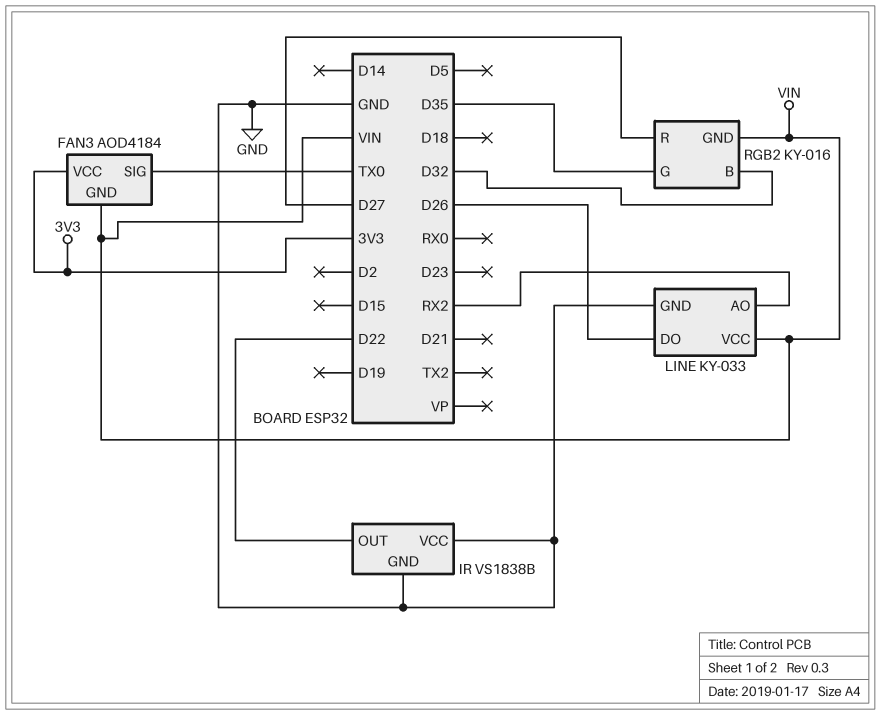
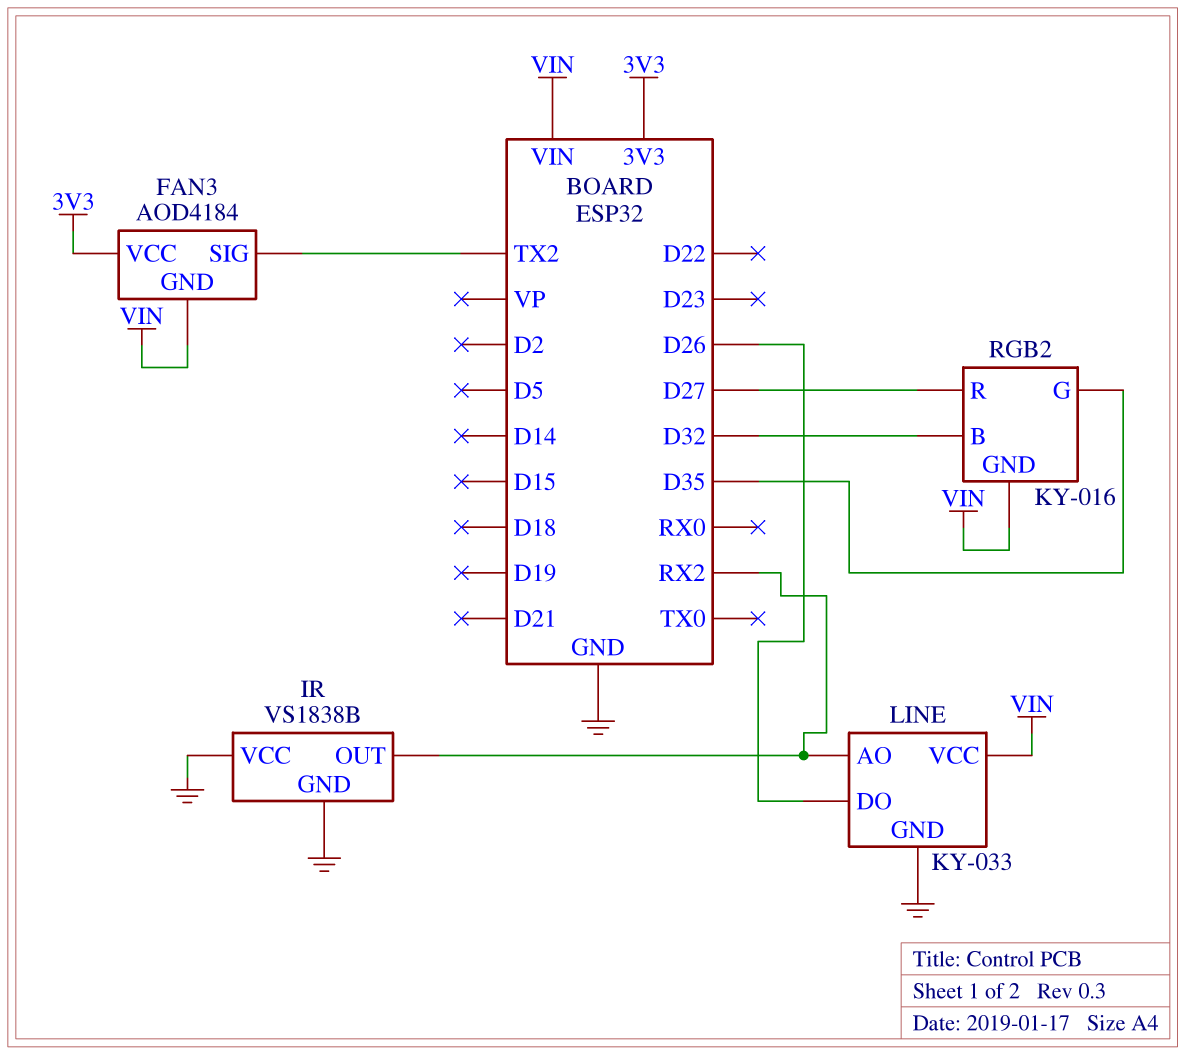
FAN3 pin SIG: TX0 -> TX2
IR pin OUT: D22 -> RX2

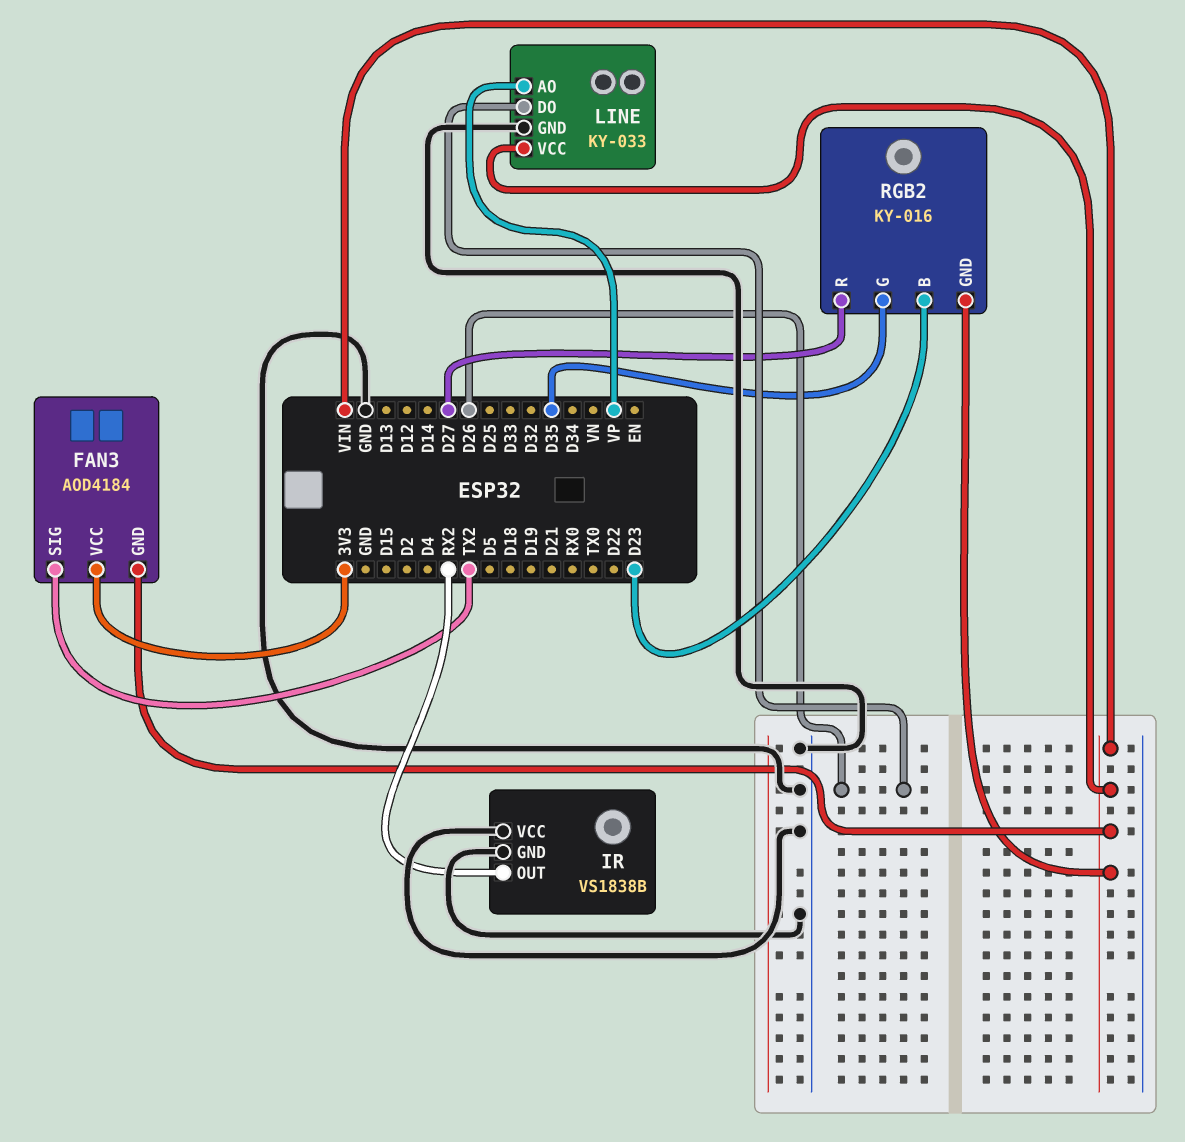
LINE pin AO: RX2 -> VP
RGB2 pin B: D32 -> D23

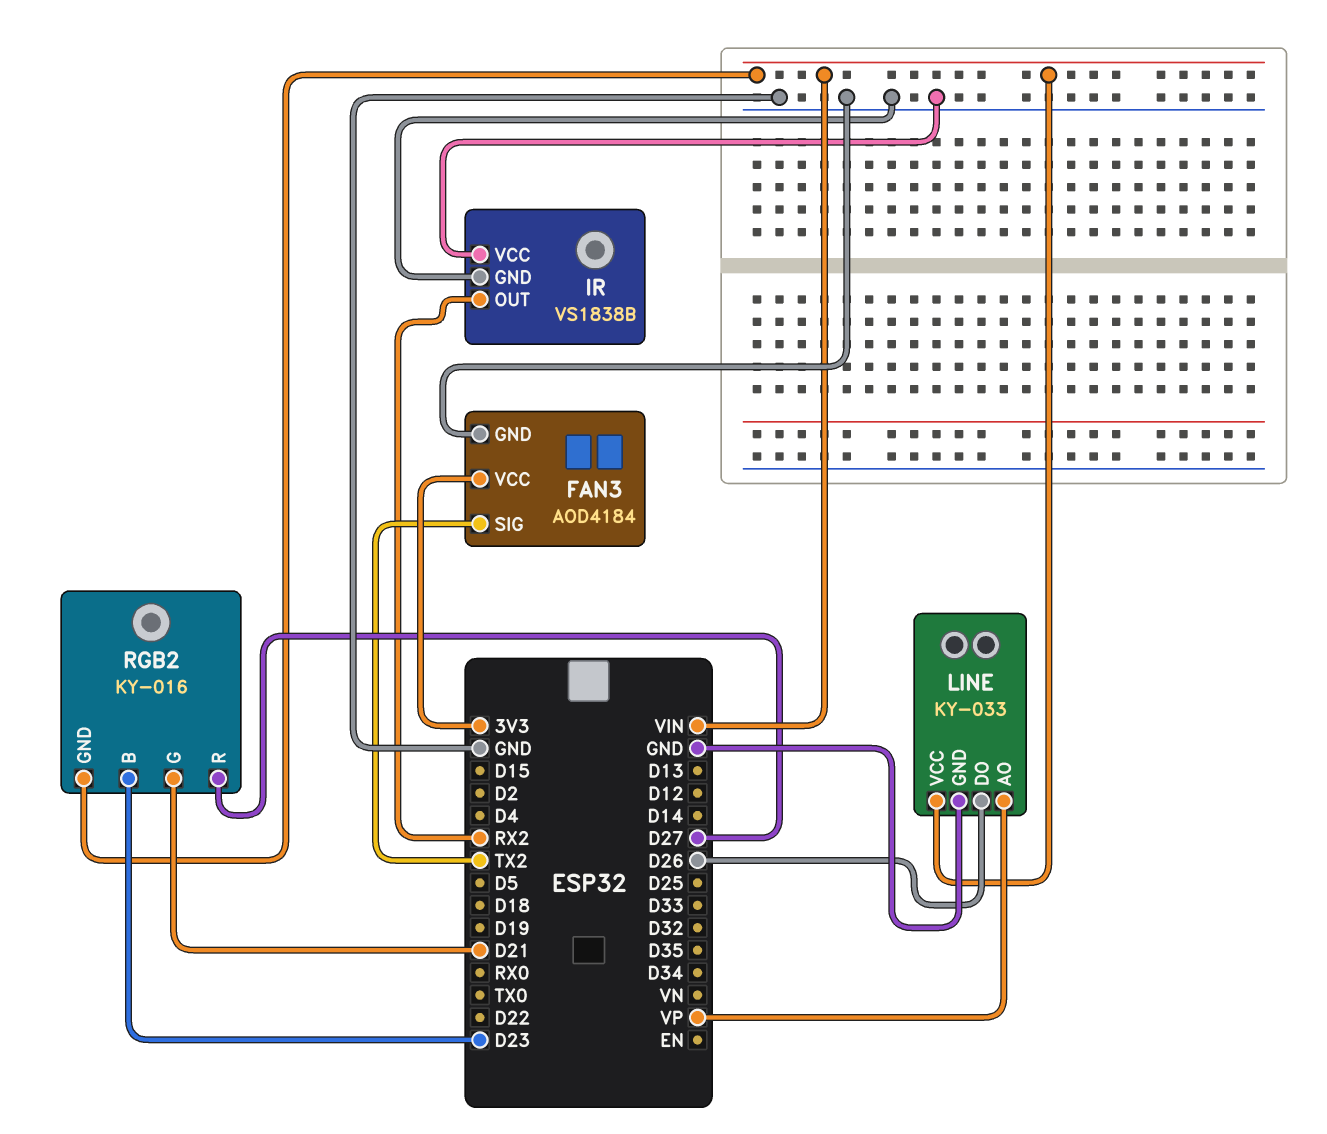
FAN3 pin GND: VIN -> GND
RGB2 pin G: D35 -> D21

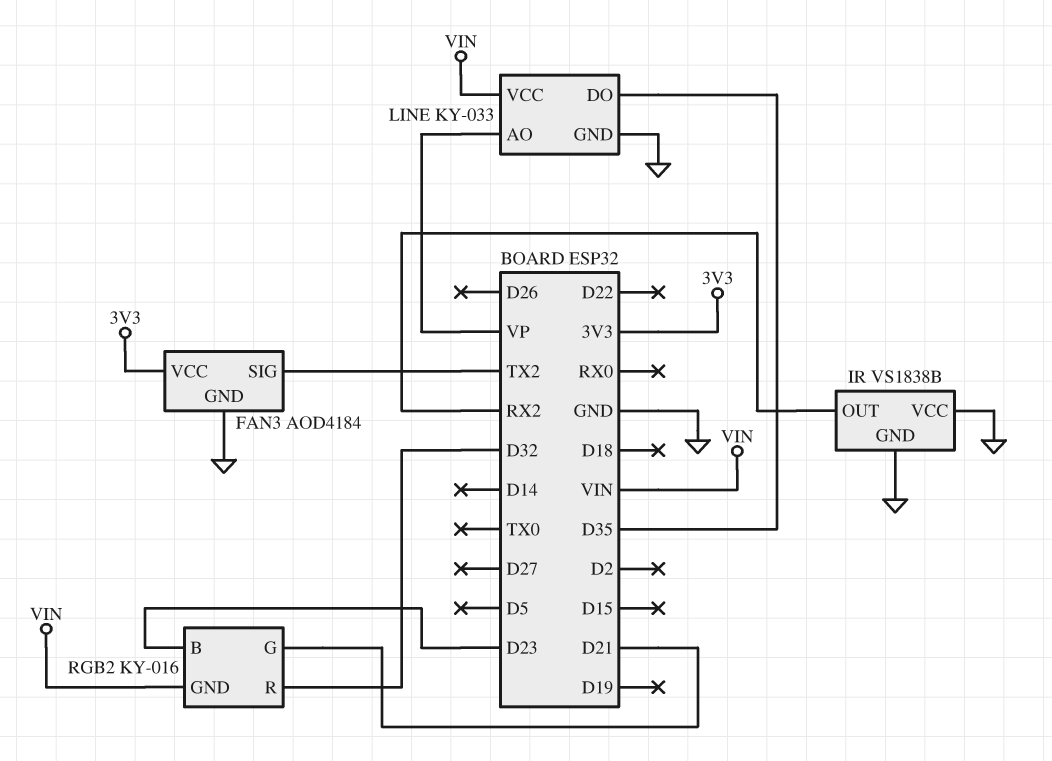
LINE pin DO: D26 -> D35
RGB2 pin R: D27 -> D32

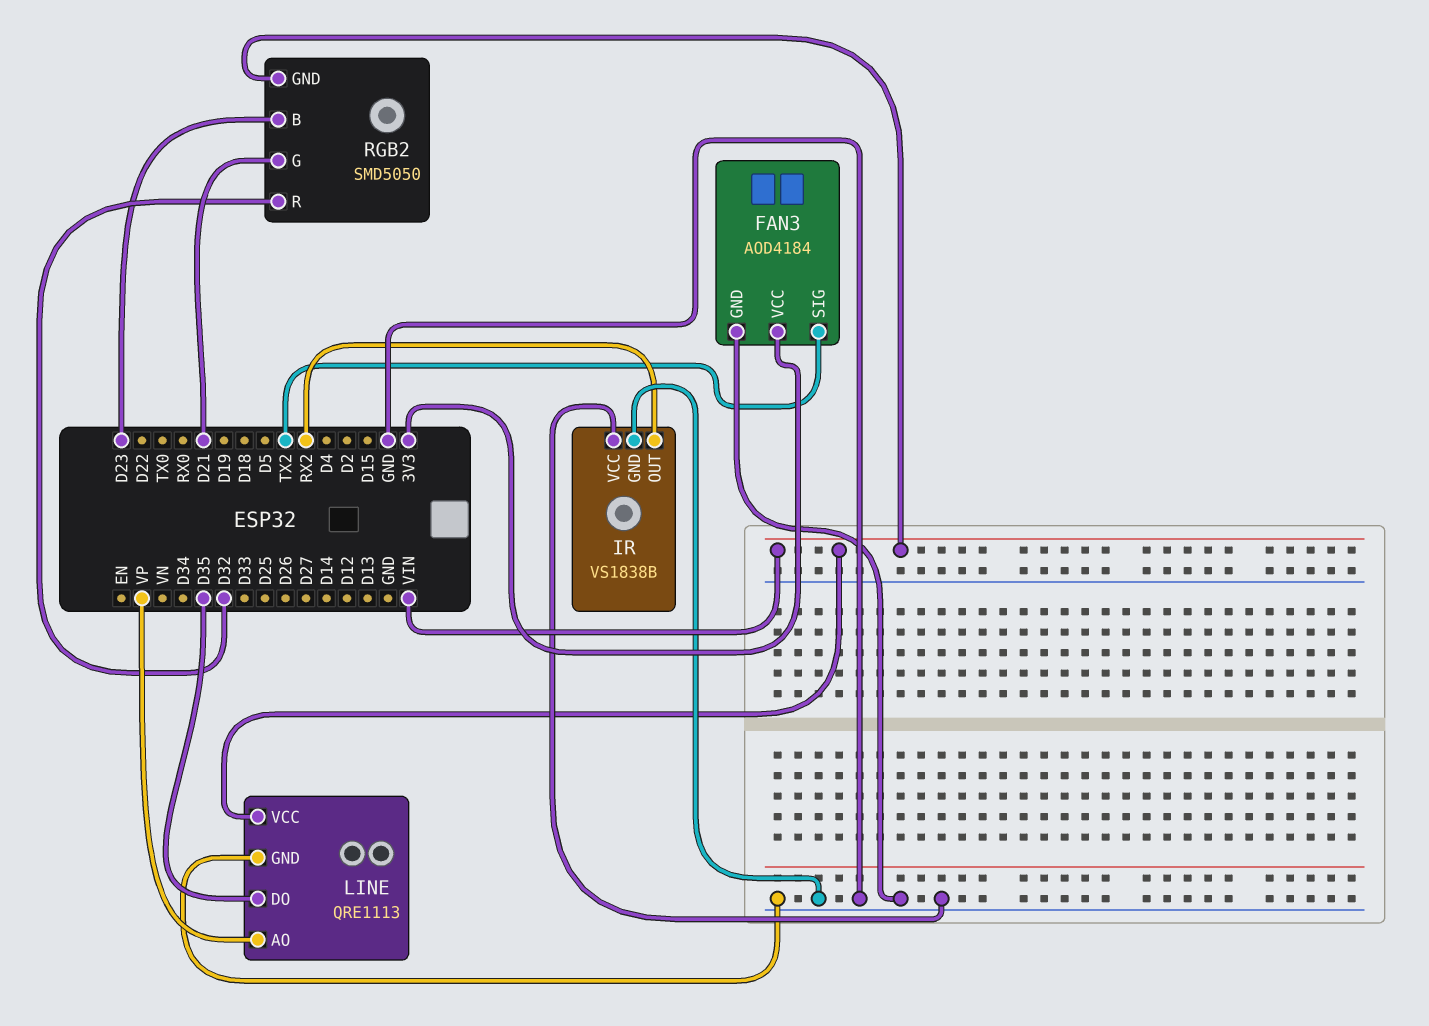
LINE: KY-033 -> QRE1113
RGB2: KY-016 -> SMD5050

